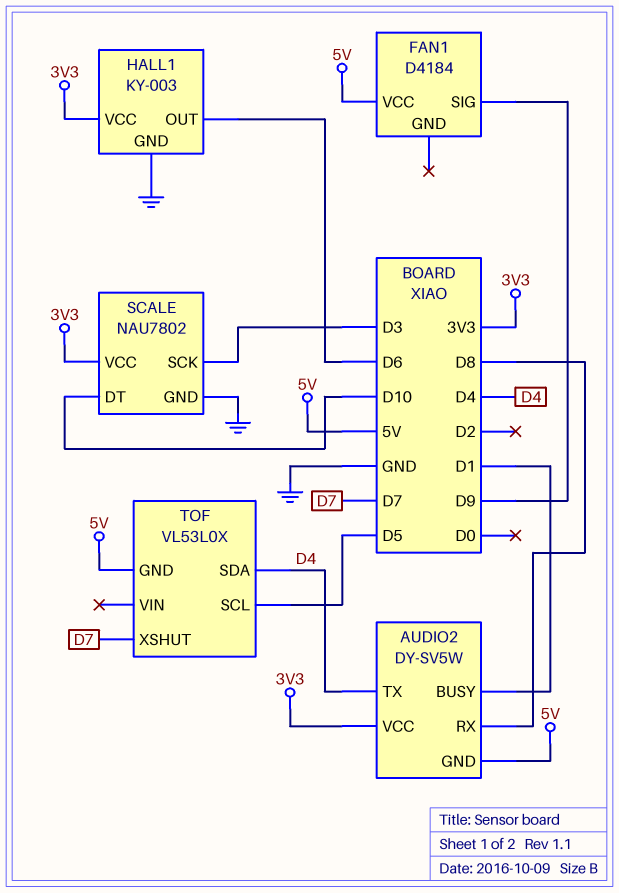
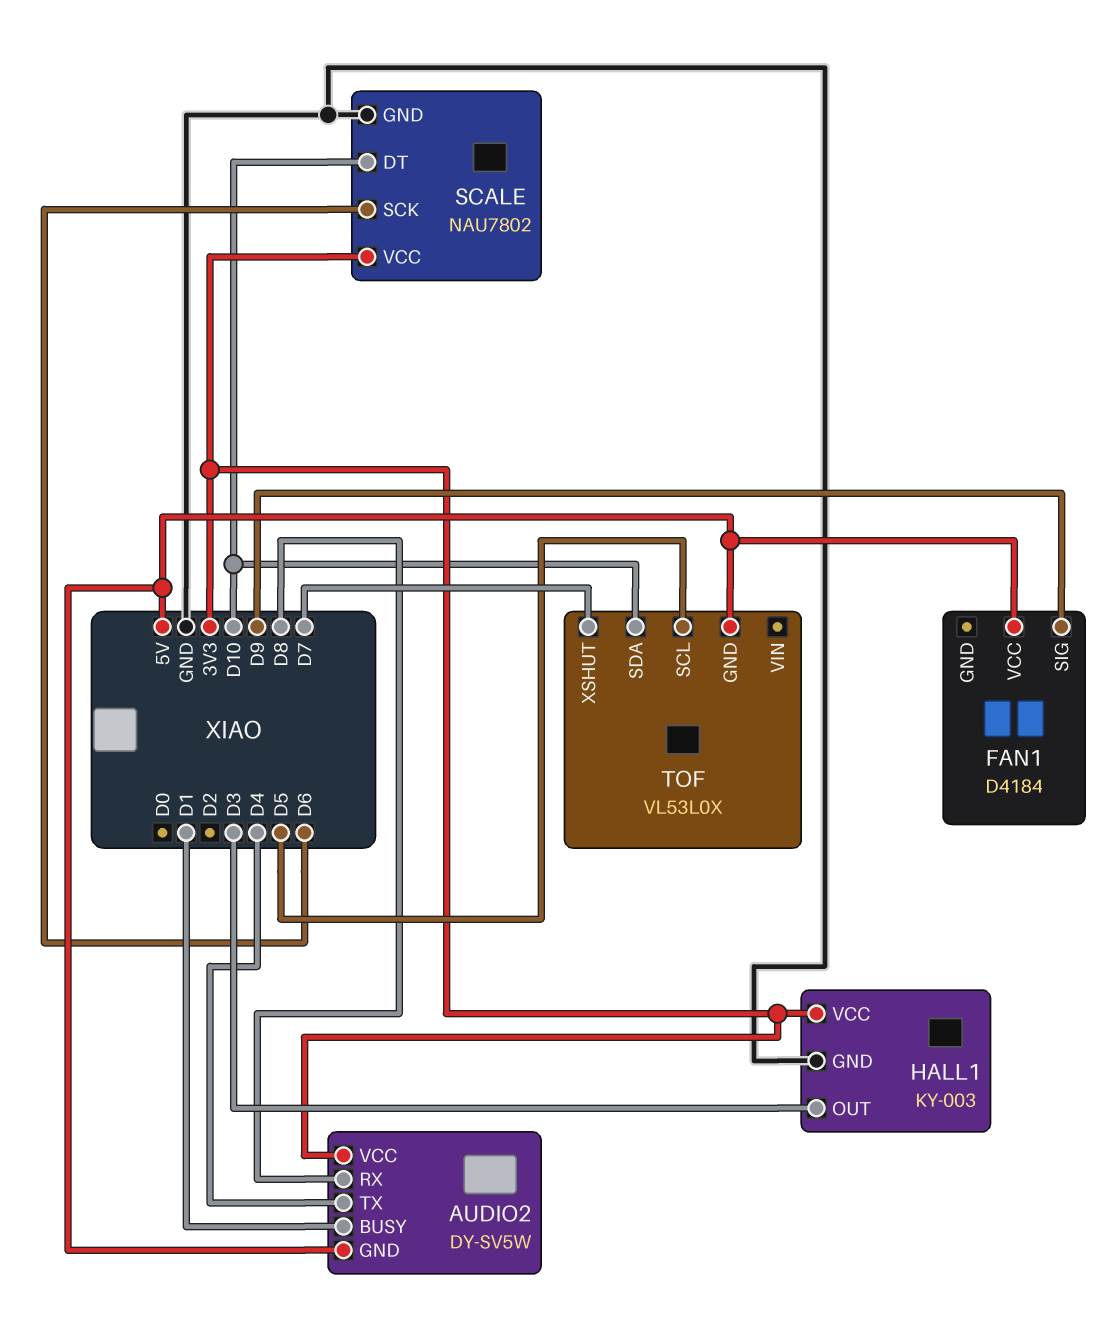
HALL1 pin OUT: D6 -> D3
SCALE pin SCK: D3 -> D6
TOF pin SDA: D4 -> D10

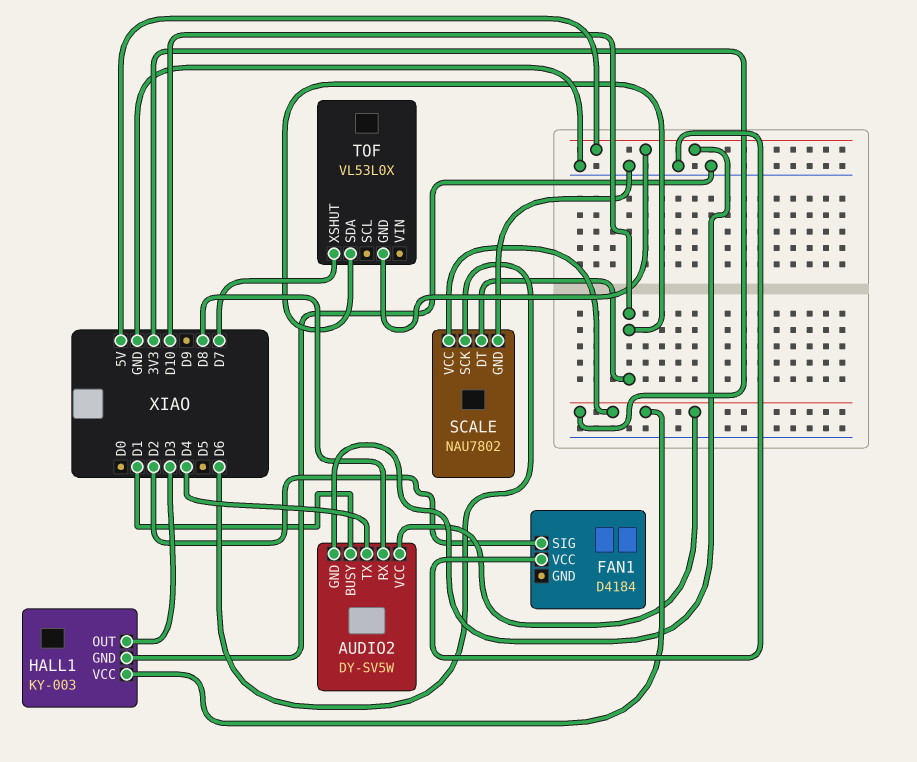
FAN1 pin SIG: D9 -> D2
FAN1 pin VCC: 5V -> GND
TOF pin SCL: D5 -> none

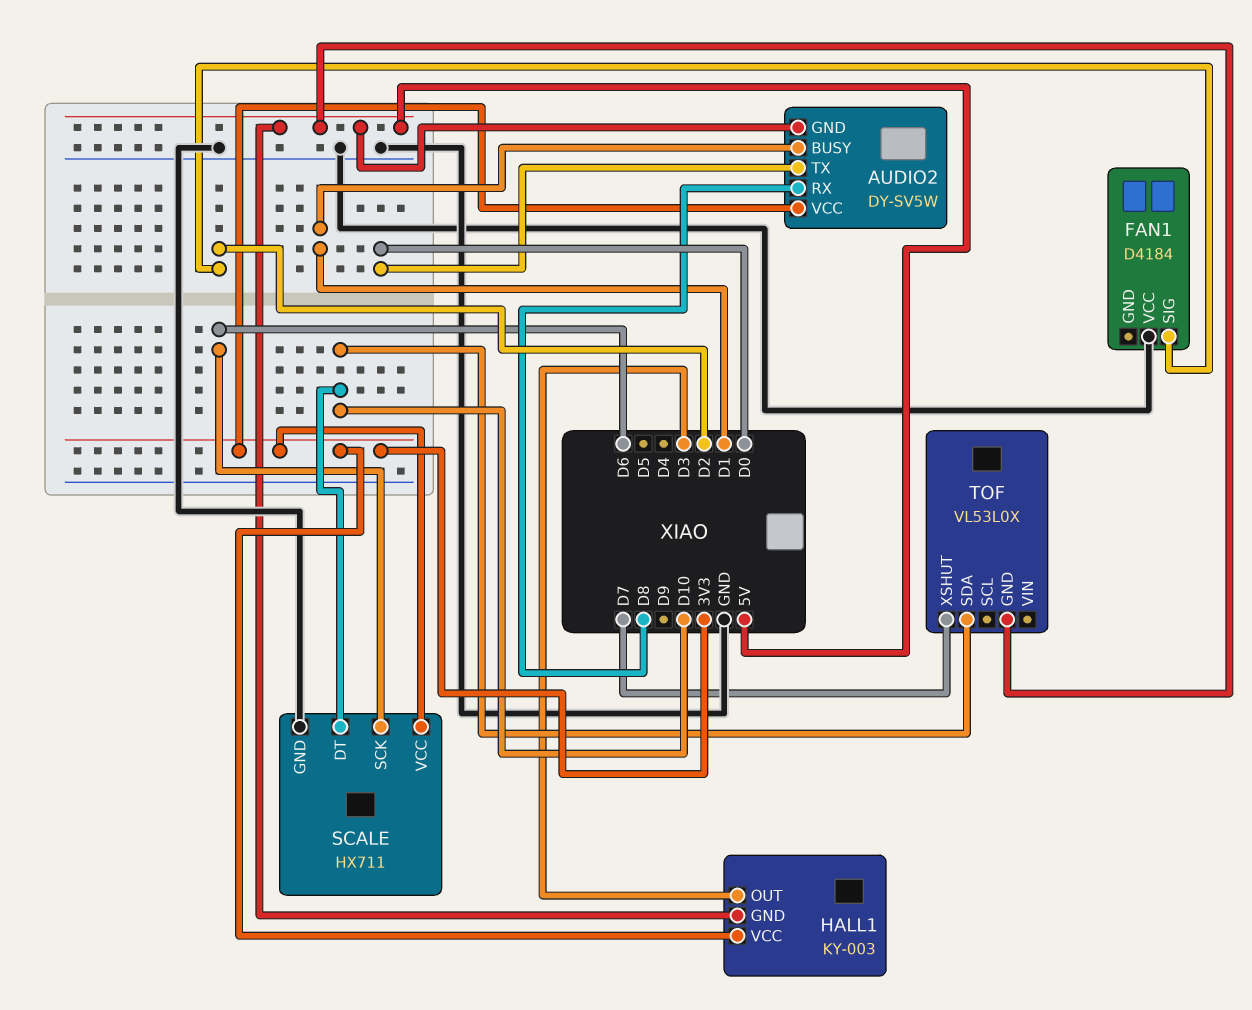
AUDIO2 pin TX: D4 -> D0
HALL1 pin GND: GND -> 5V
SCALE: NAU7802 -> HX711

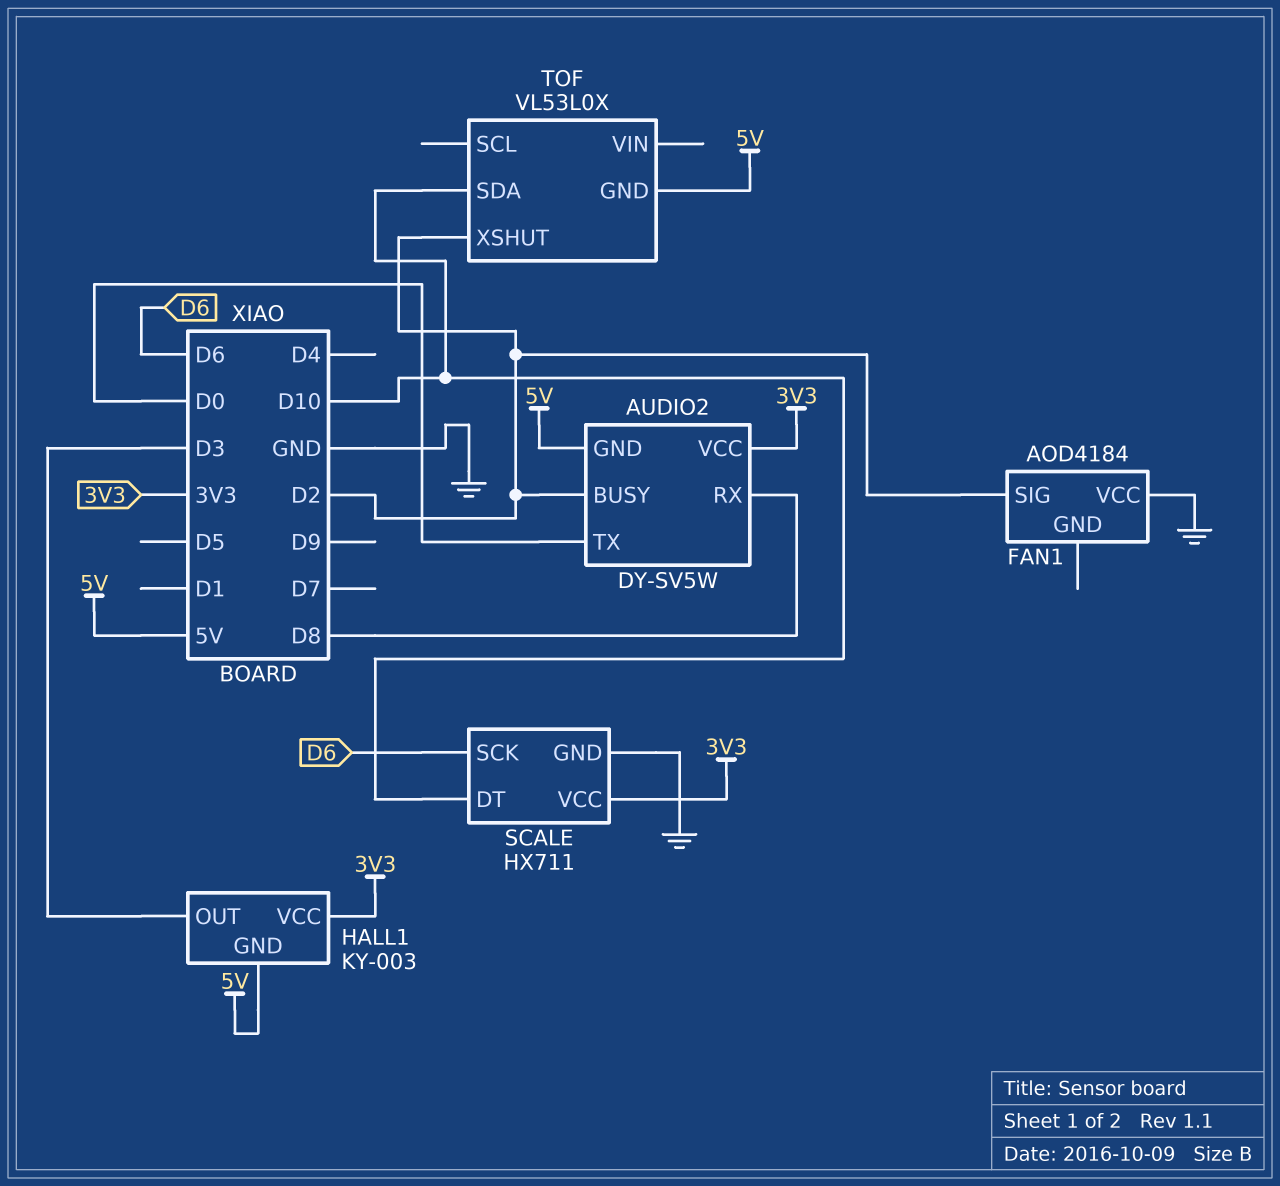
AUDIO2 pin BUSY: D1 -> D2
FAN1: D4184 -> AOD4184
TOF pin XSHUT: D7 -> D2

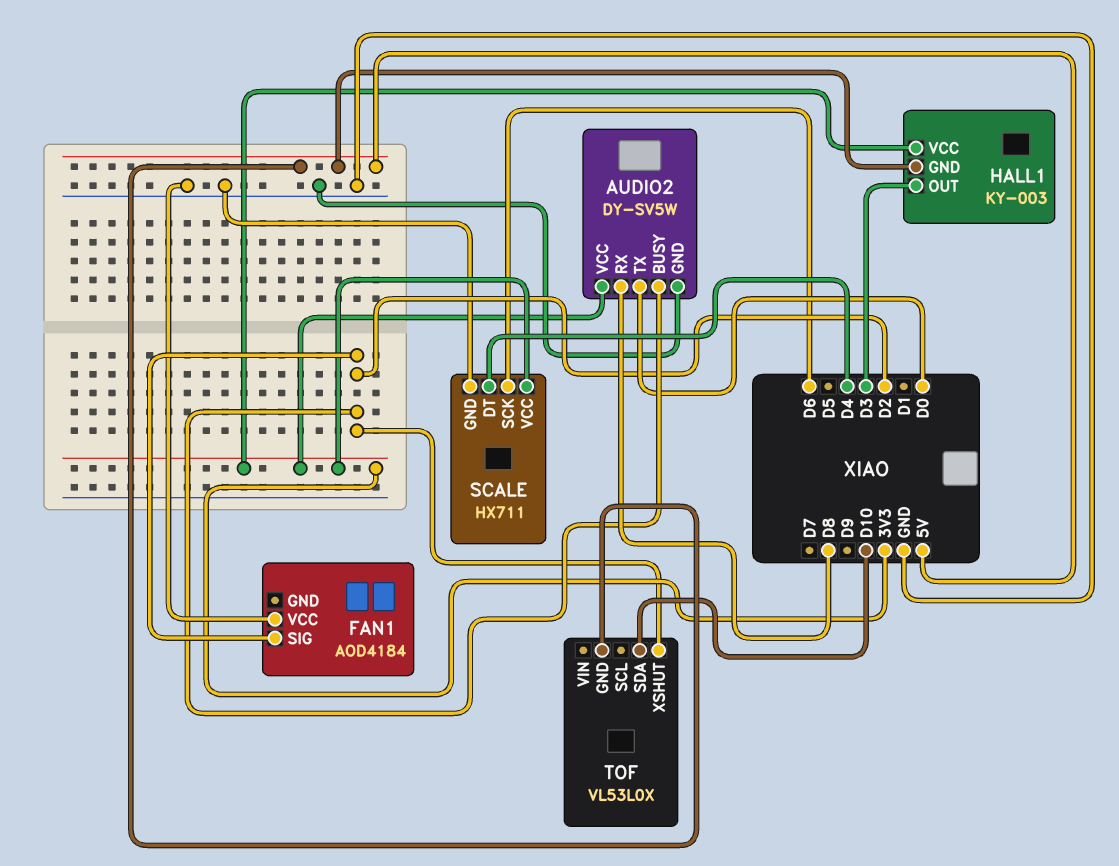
AUDIO2 pin GND: 5V -> GND
SCALE pin DT: D10 -> D4

